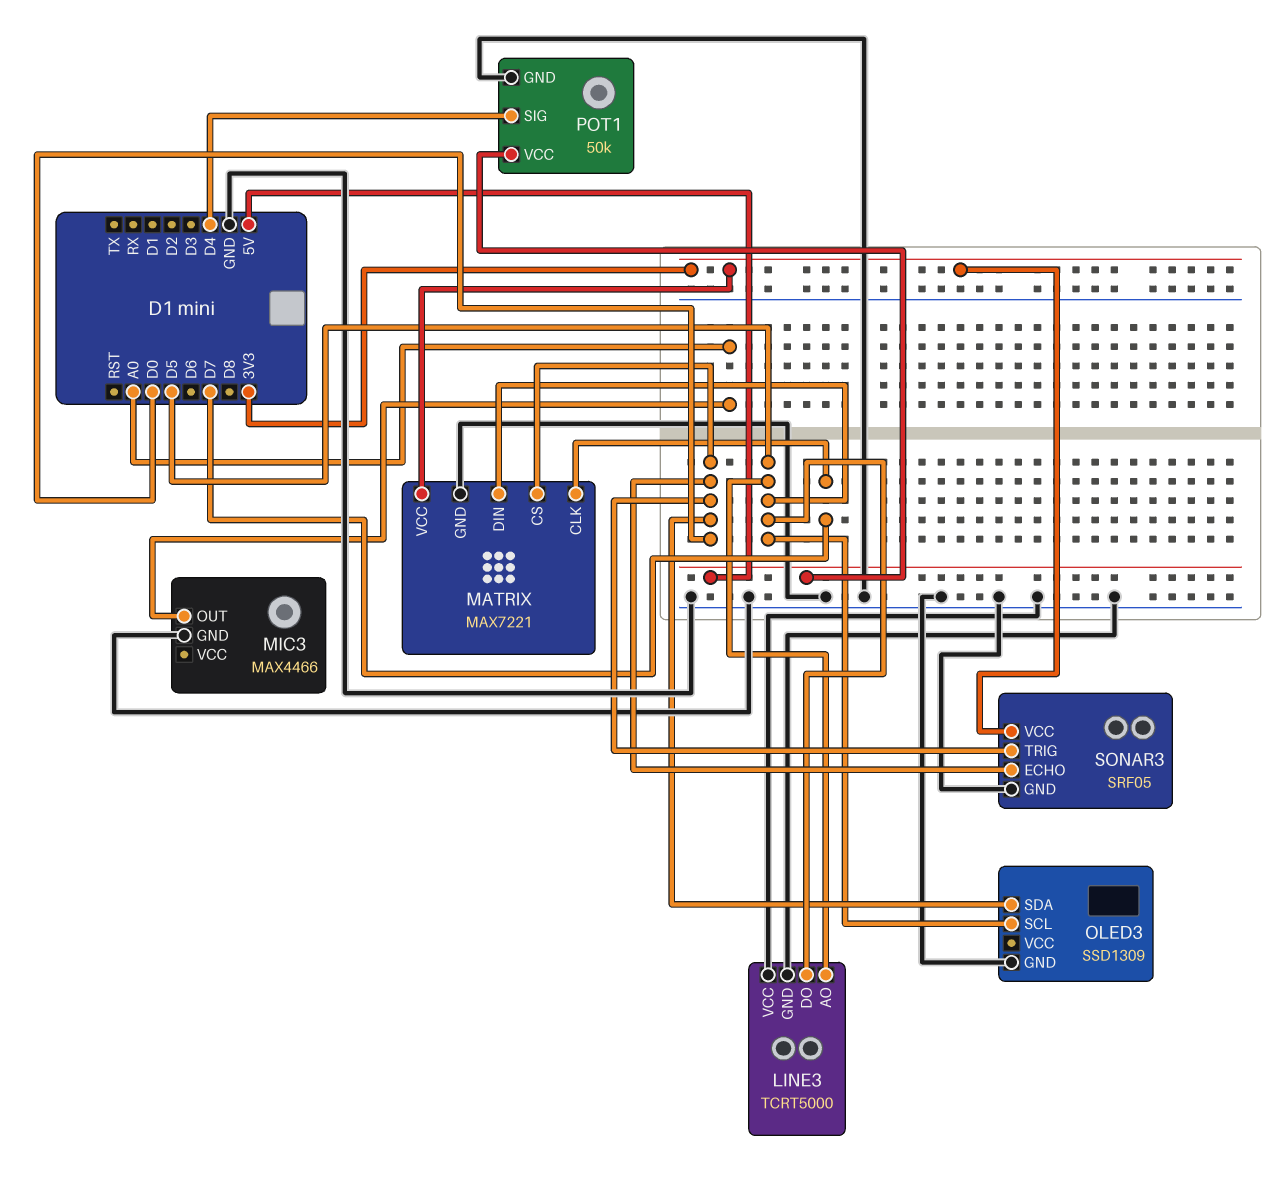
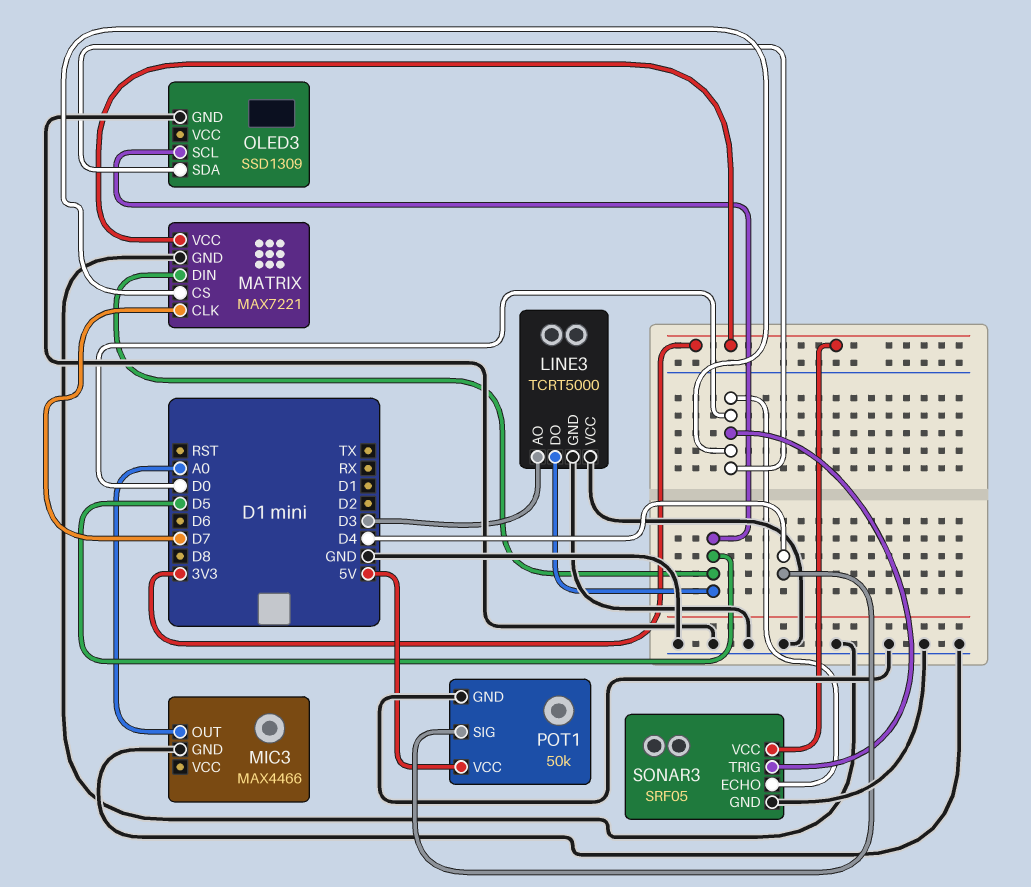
LINE3 pin AO: D5 -> D3

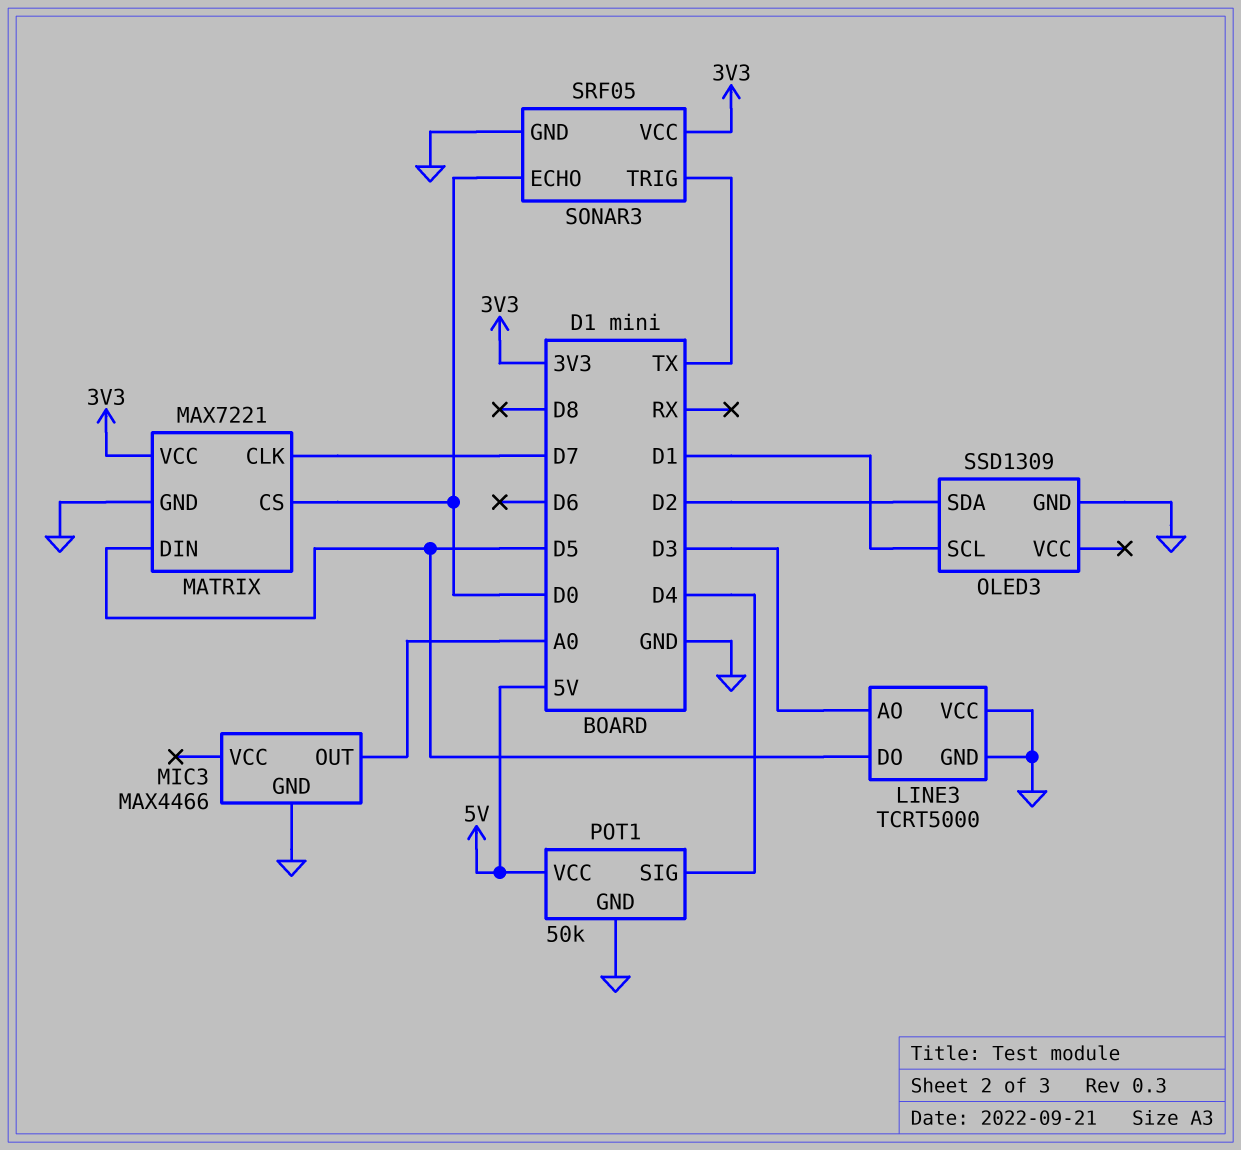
OLED3 pin SCL: D5 -> D1
OLED3 pin SDA: D0 -> D2
SONAR3 pin TRIG: D0 -> TX

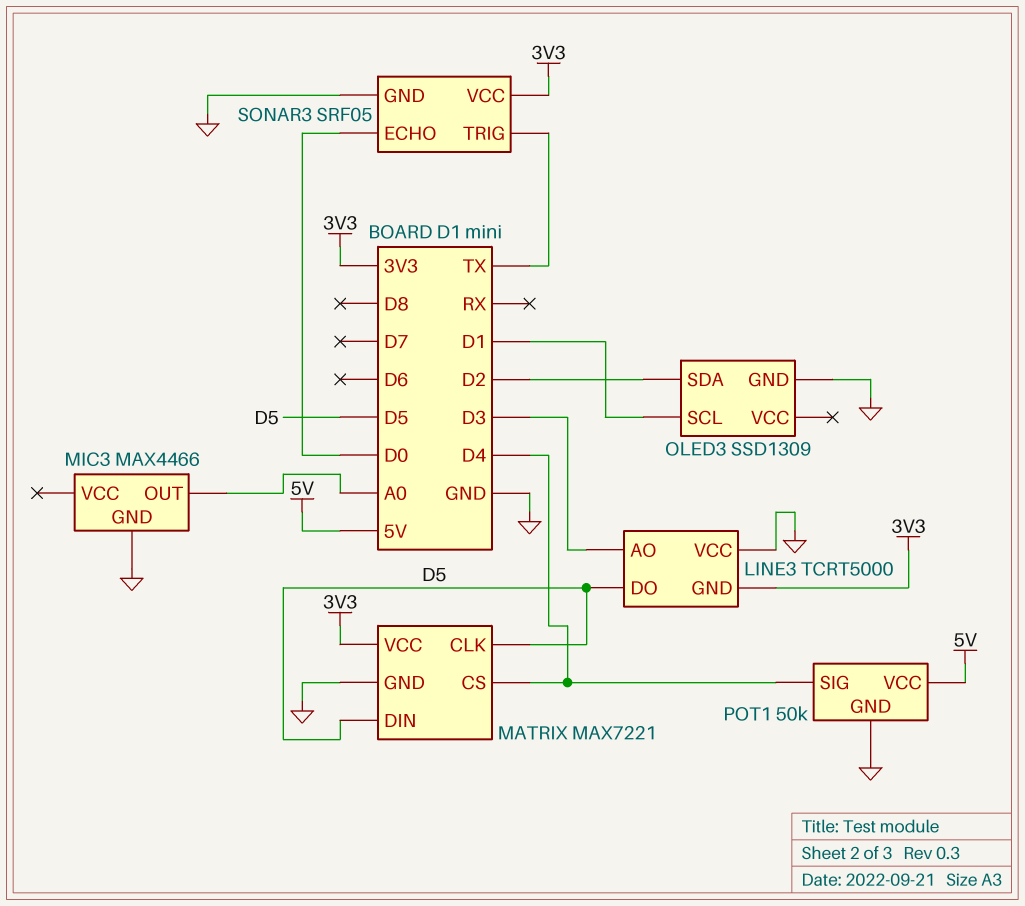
LINE3 pin GND: GND -> 3V3
MATRIX pin CLK: D7 -> D5
MATRIX pin CS: D0 -> D4

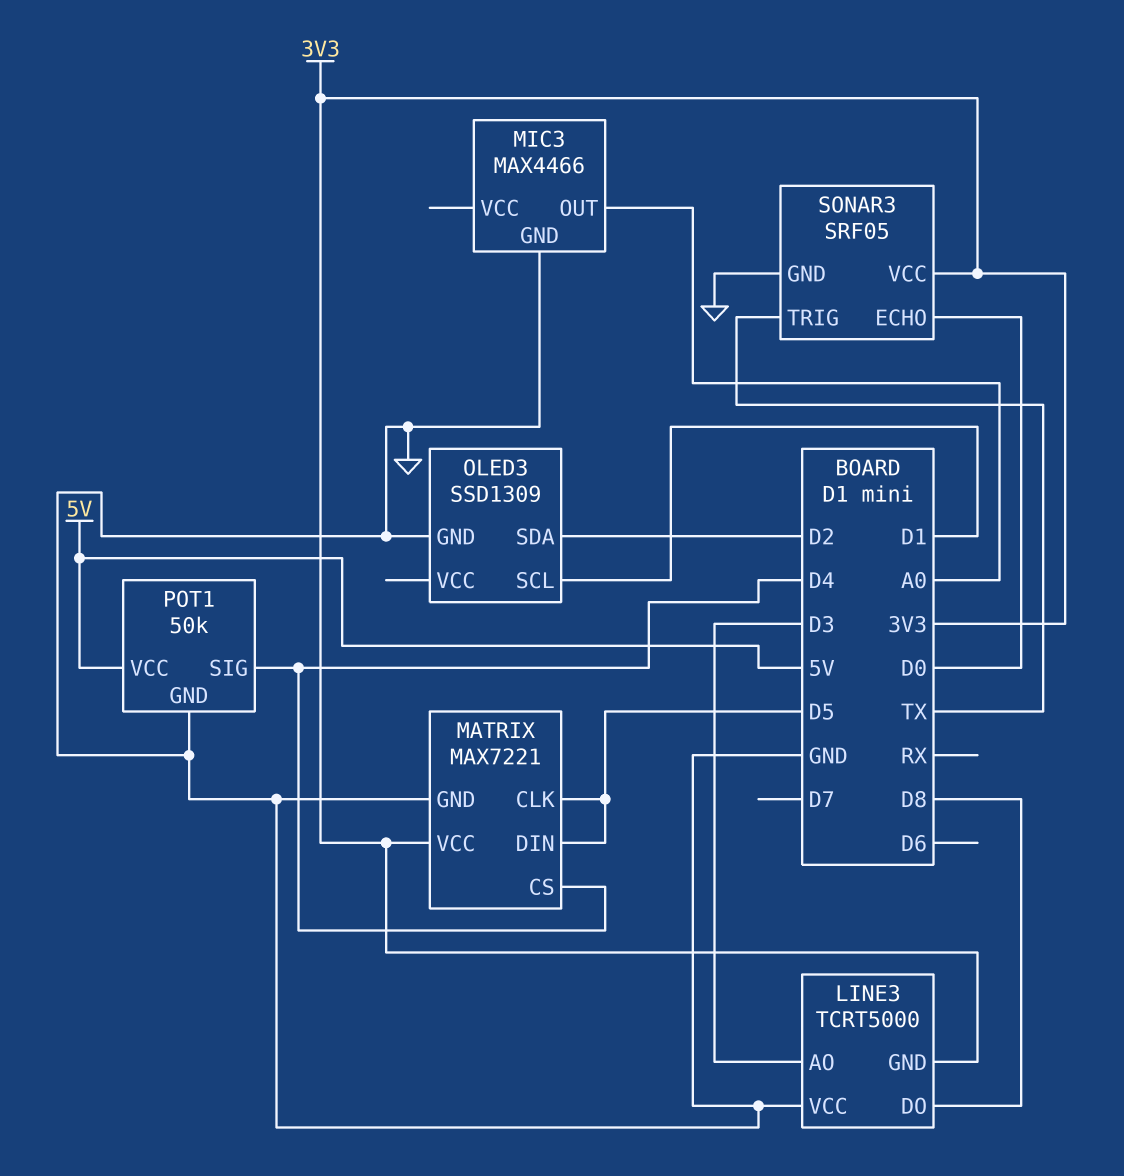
LINE3 pin DO: D5 -> D8

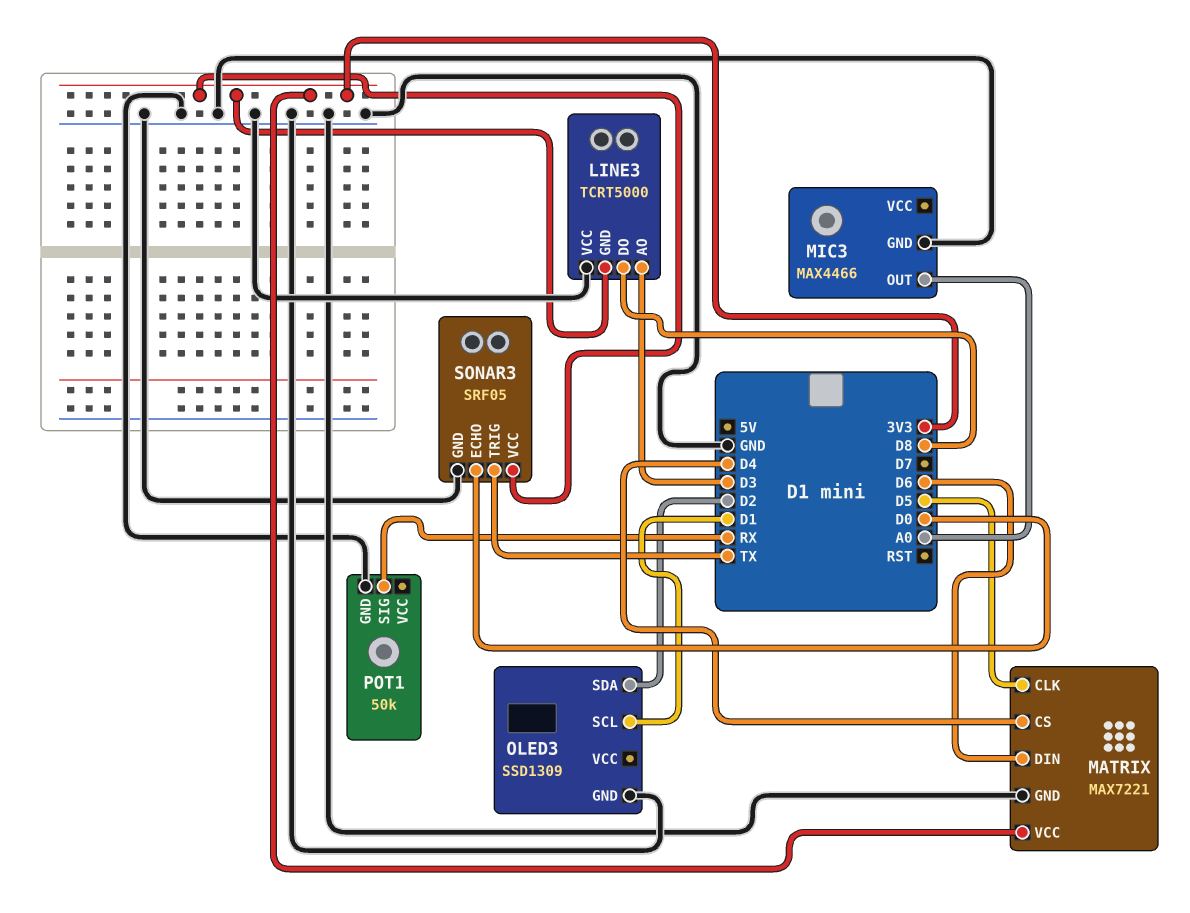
MATRIX pin DIN: D5 -> D6
POT1 pin SIG: D4 -> RX
POT1 pin VCC: 5V -> none

